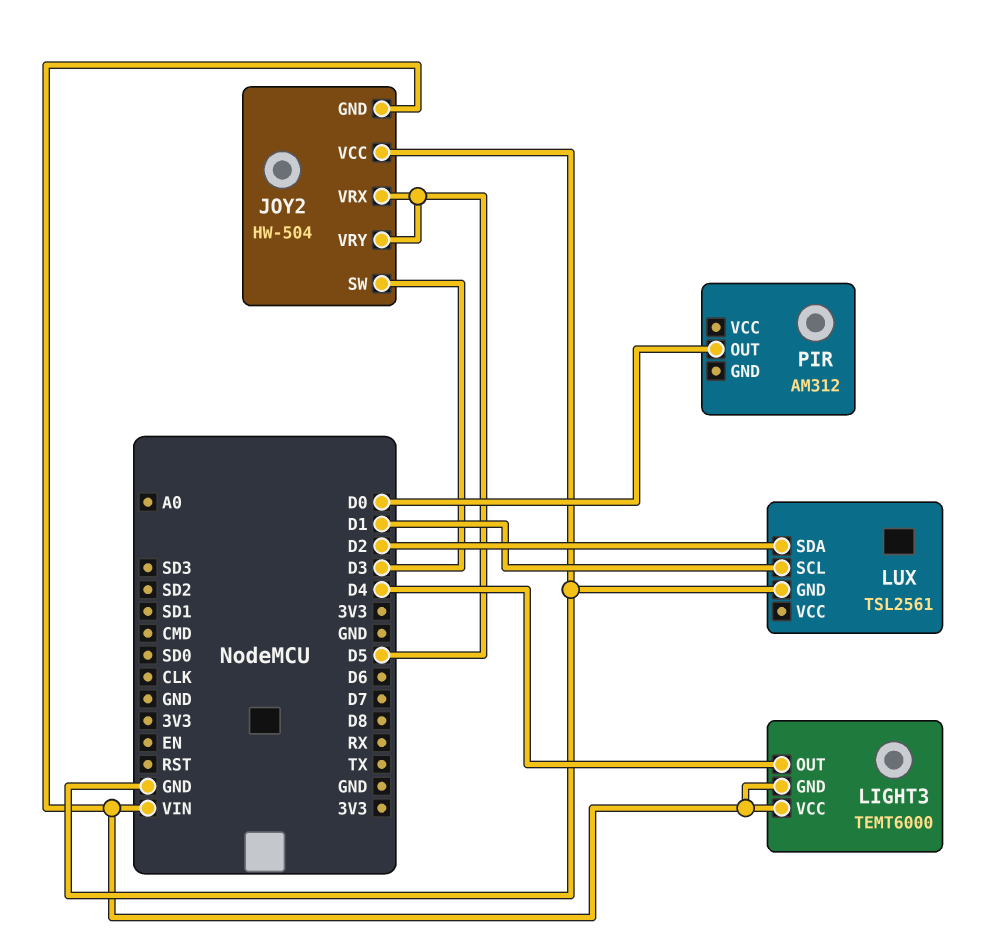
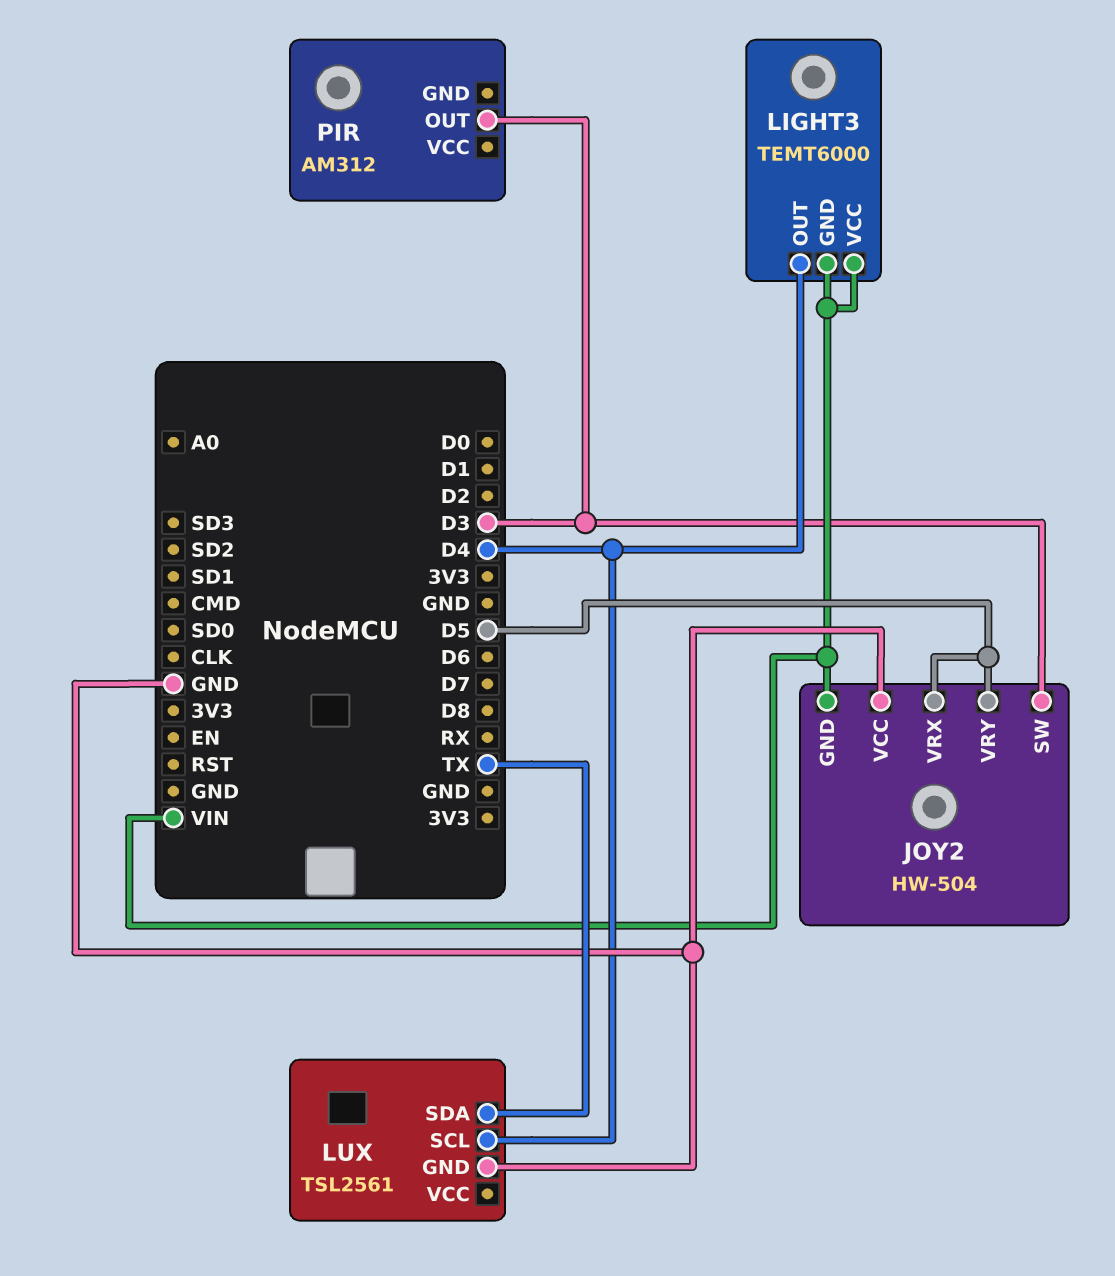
LUX pin SCL: D1 -> D4
LUX pin SDA: D2 -> TX
PIR pin OUT: D0 -> D3

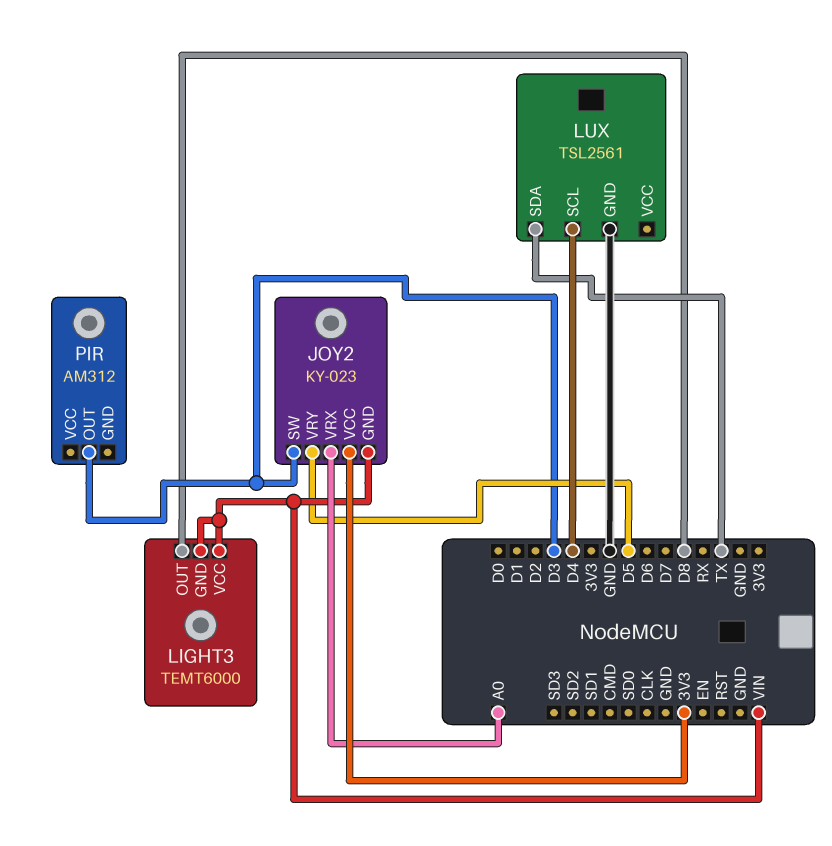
JOY2: HW-504 -> KY-023
JOY2 pin VCC: GND -> 3V3
JOY2 pin VRX: D5 -> A0
LIGHT3 pin OUT: D4 -> D8

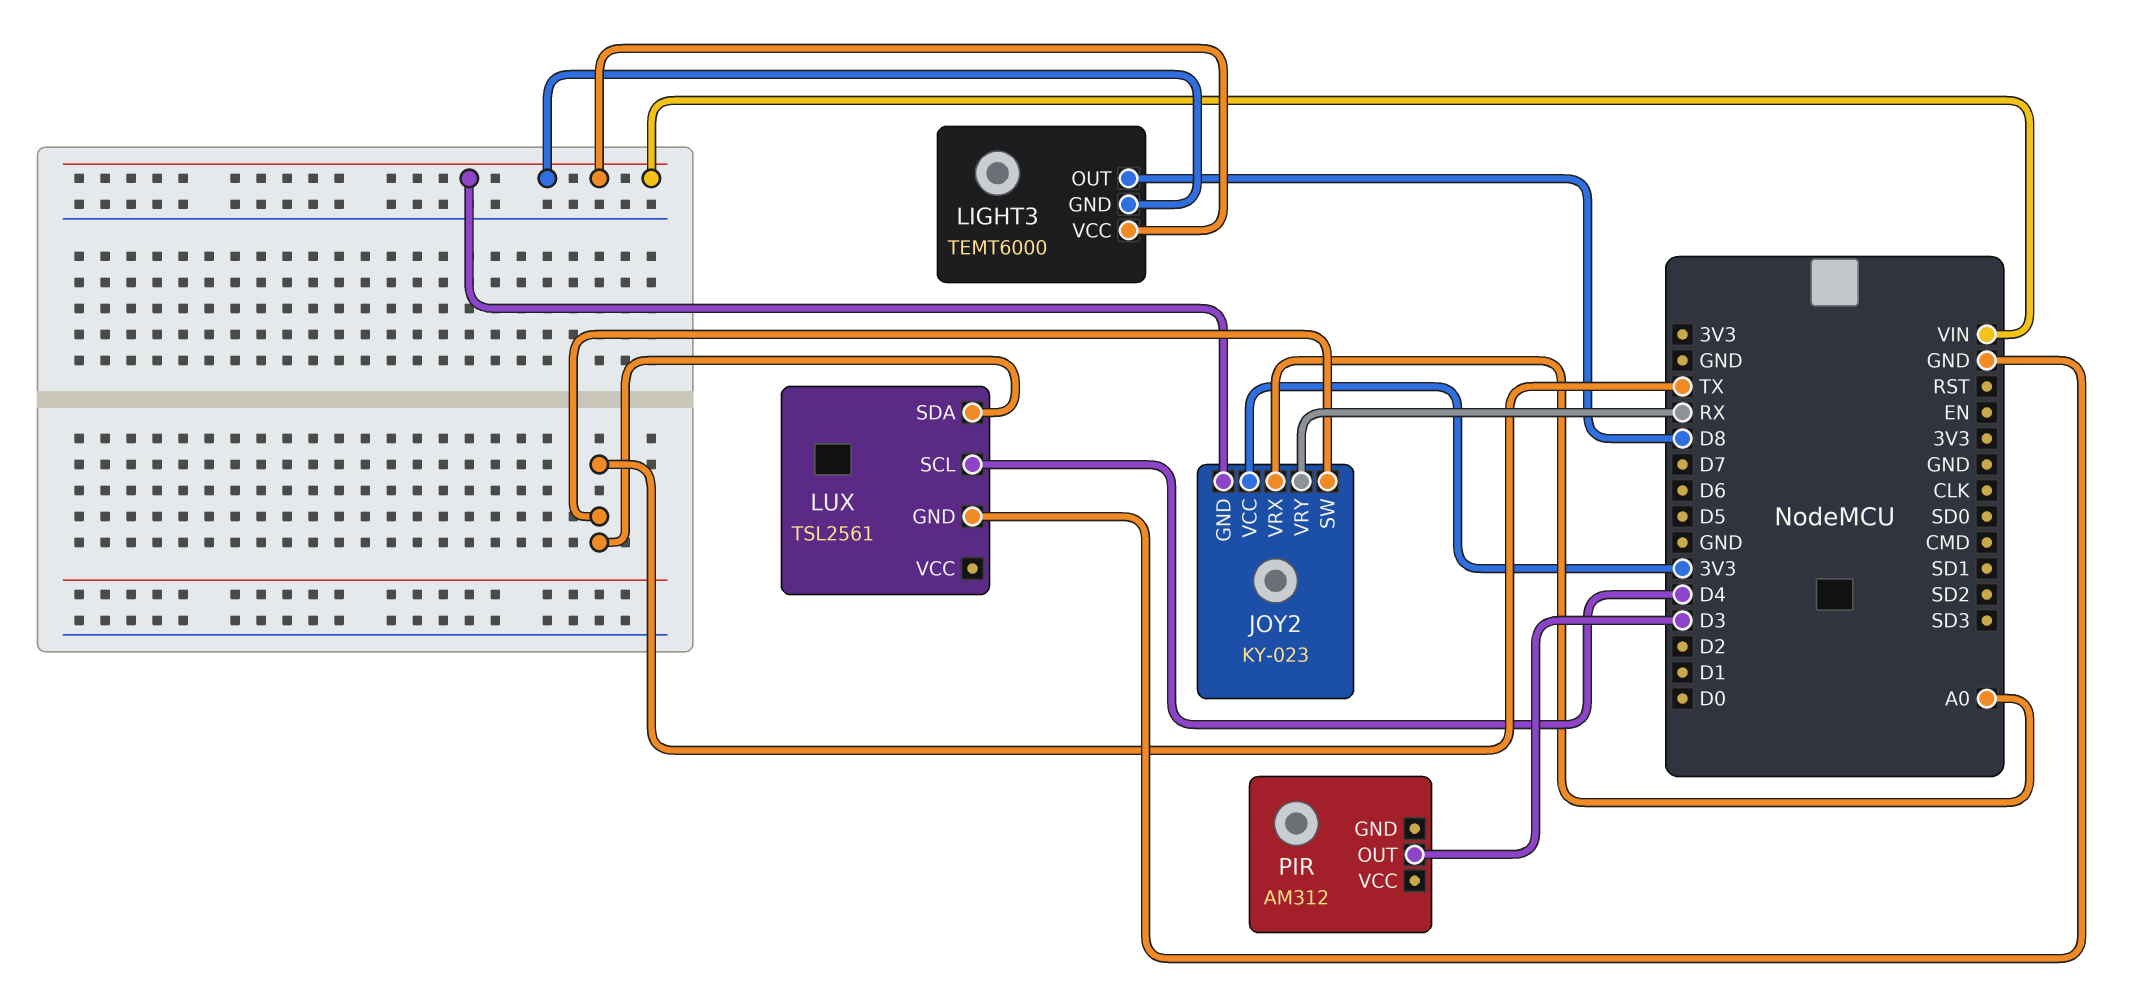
JOY2 pin SW: D3 -> TX
JOY2 pin VRY: D5 -> RX

